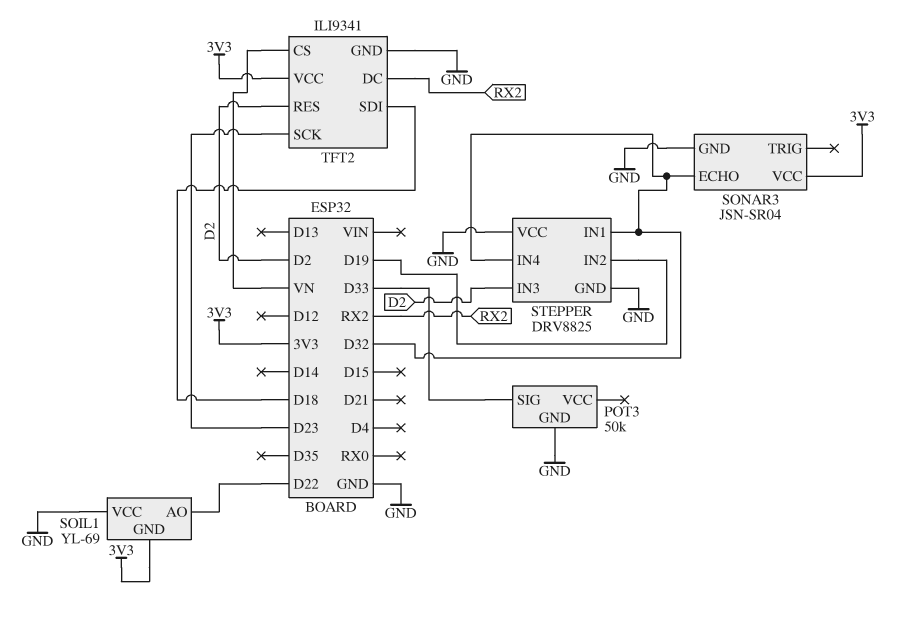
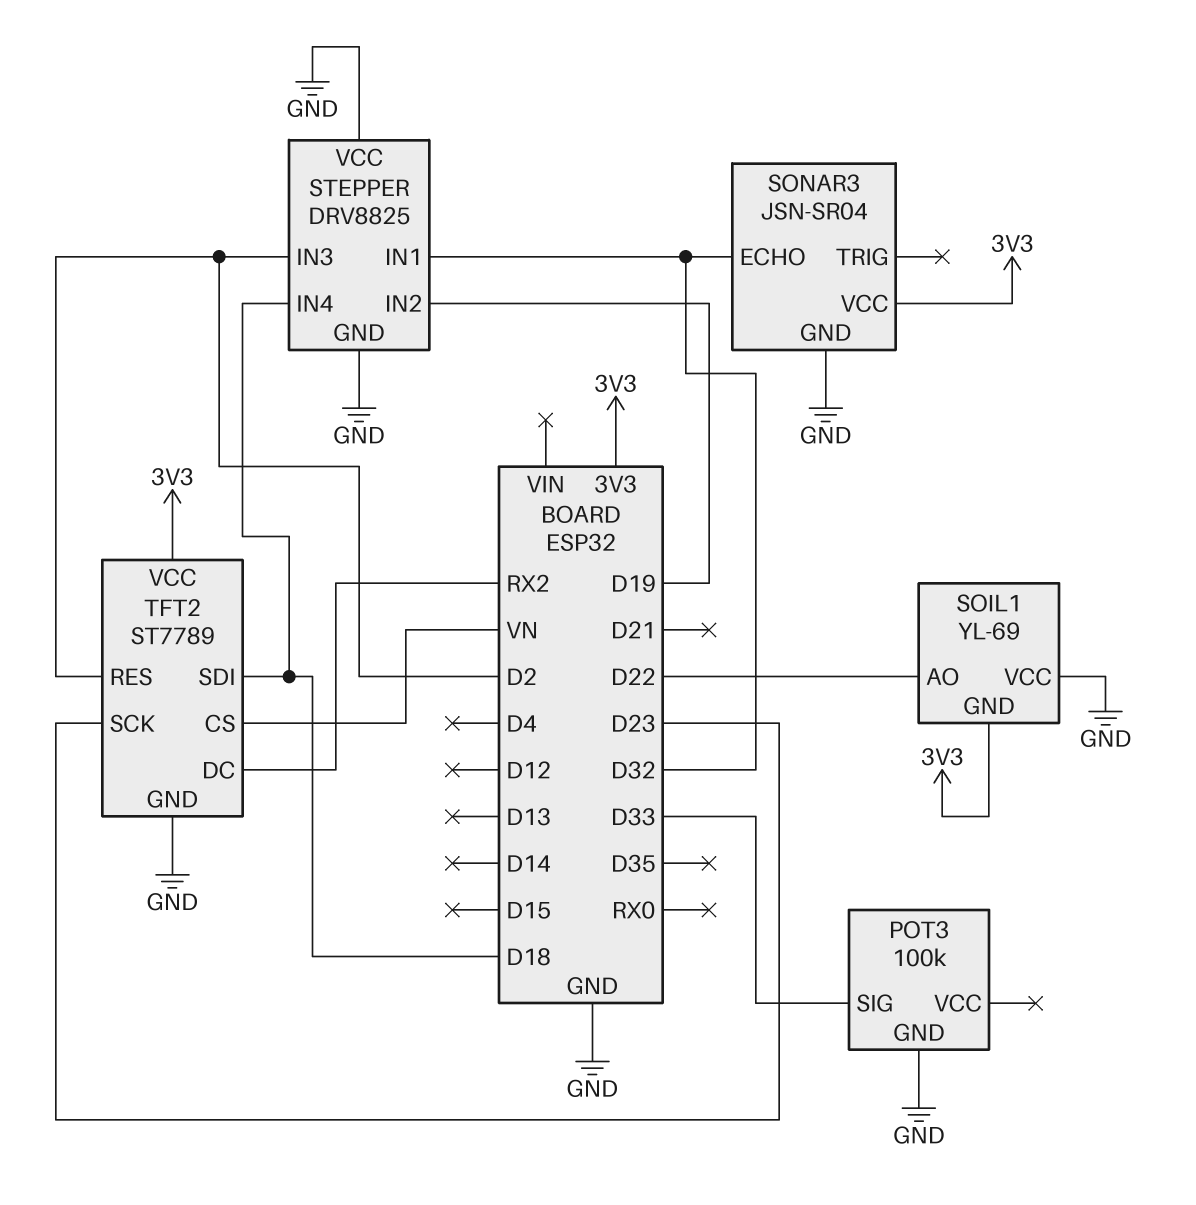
POT3: 50k -> 100k
STEPPER pin IN4: D32 -> D18
TFT2: ILI9341 -> ST7789

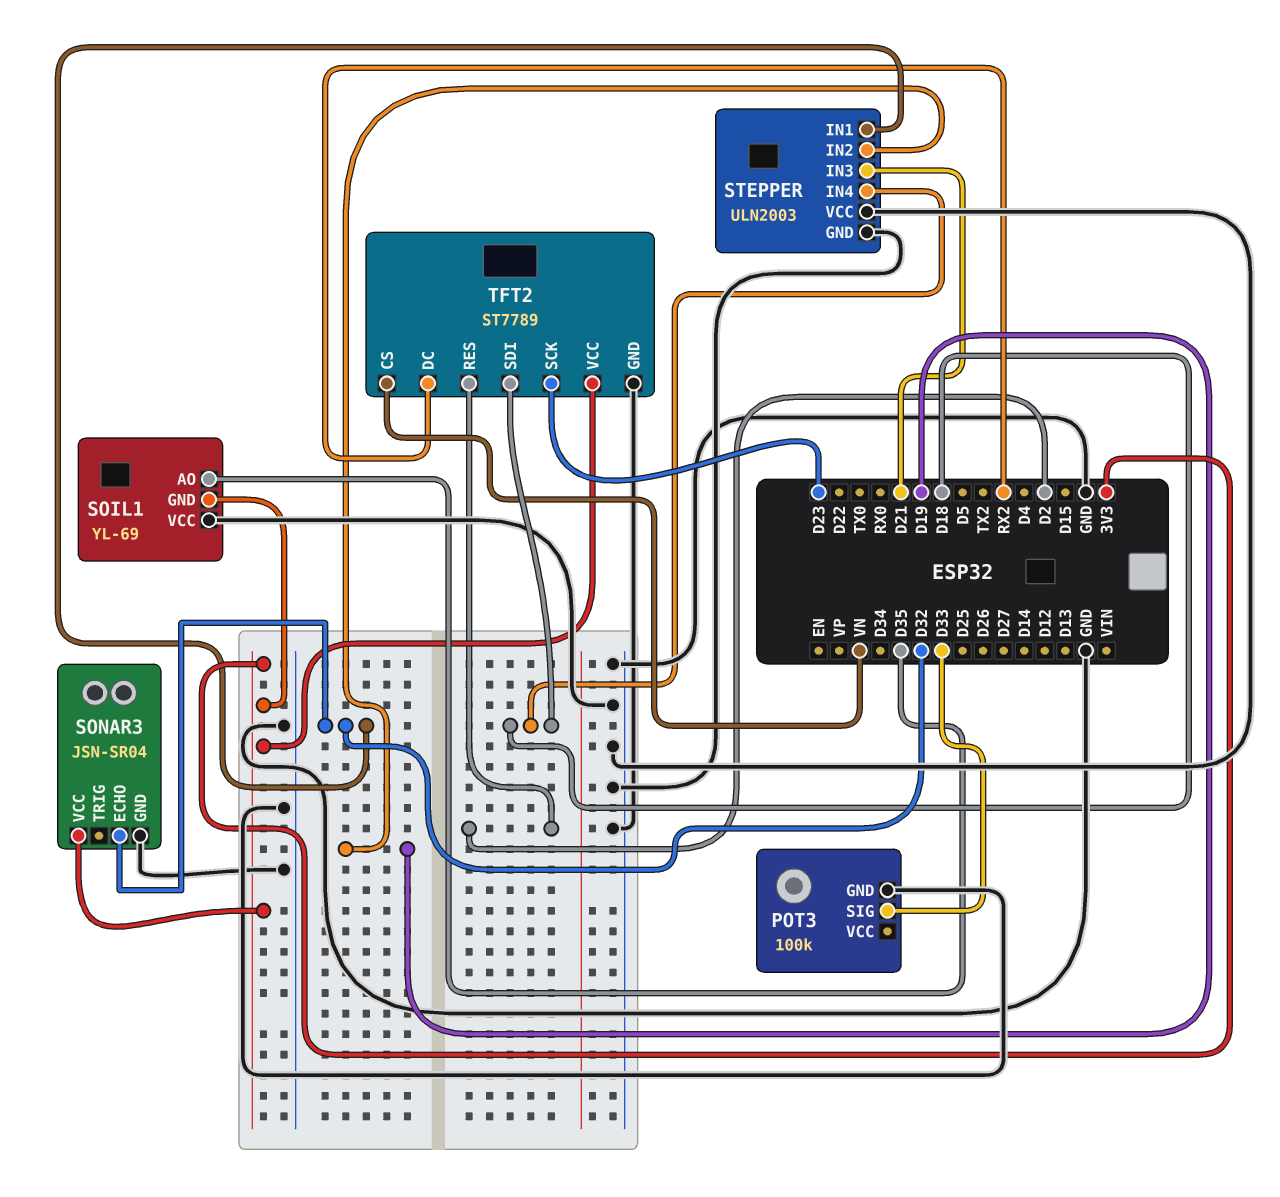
SOIL1 pin AO: D22 -> D35
STEPPER: DRV8825 -> ULN2003
STEPPER pin IN3: D2 -> D21

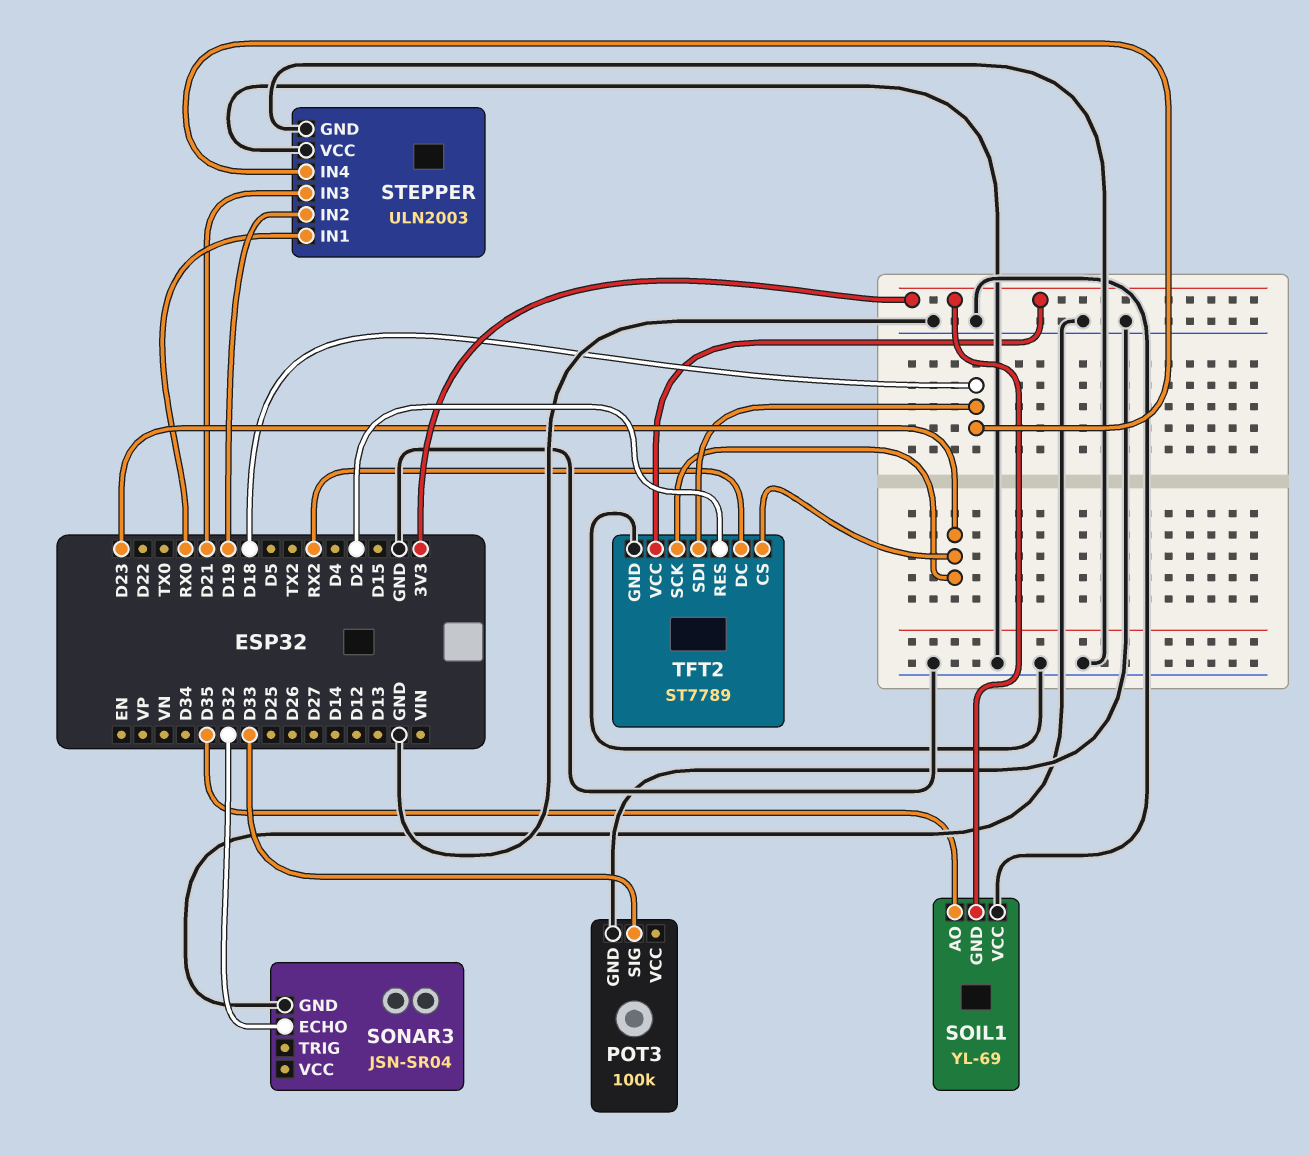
SONAR3 pin VCC: 3V3 -> none
STEPPER pin IN1: D32 -> RX0
TFT2 pin CS: VN -> D23

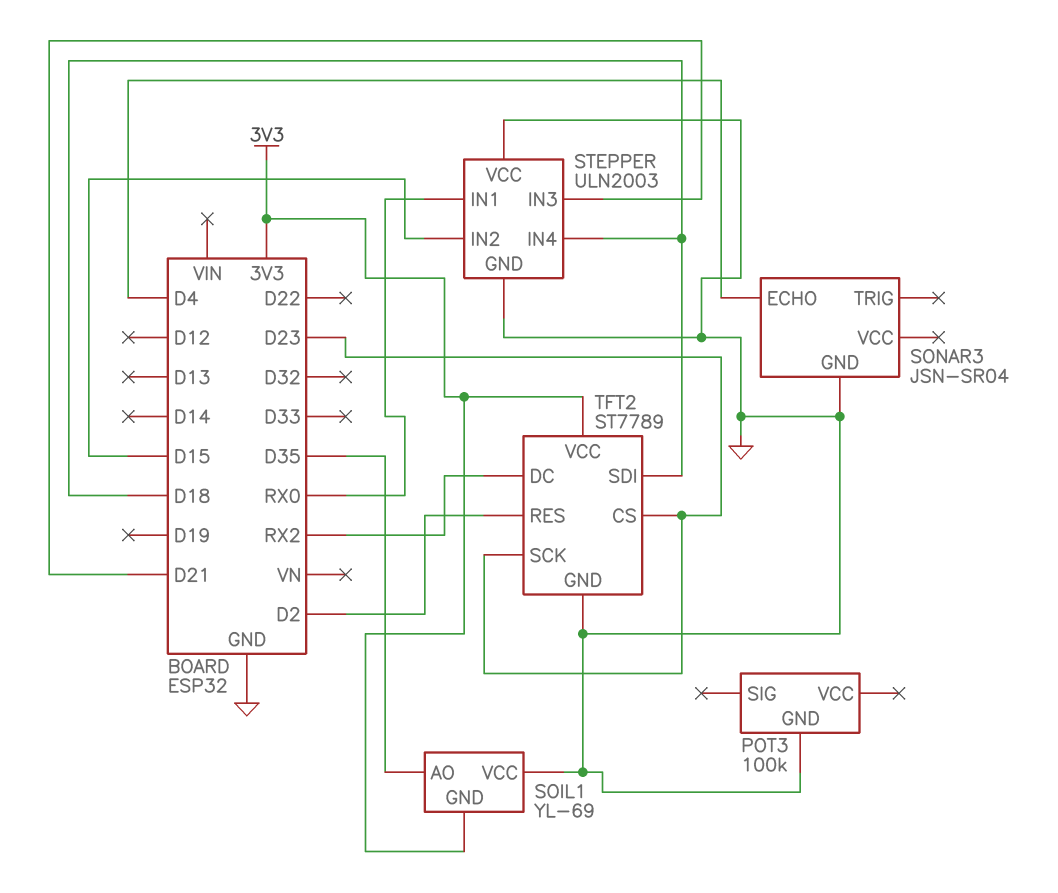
POT3 pin SIG: D33 -> none
SONAR3 pin ECHO: D32 -> D4
STEPPER pin IN2: D19 -> D15

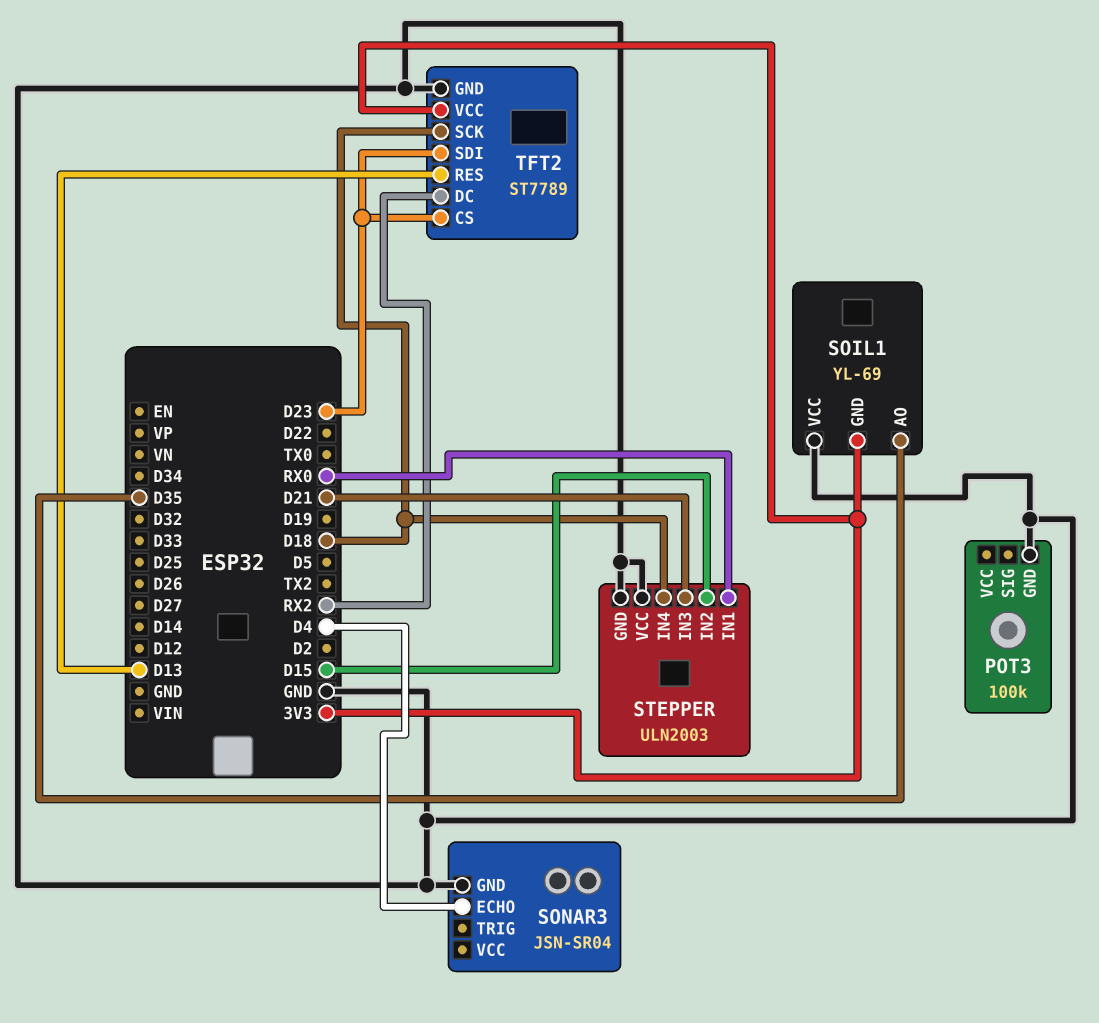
TFT2 pin RES: D2 -> D13
TFT2 pin SCK: D23 -> D18
TFT2 pin SDI: D18 -> D23

